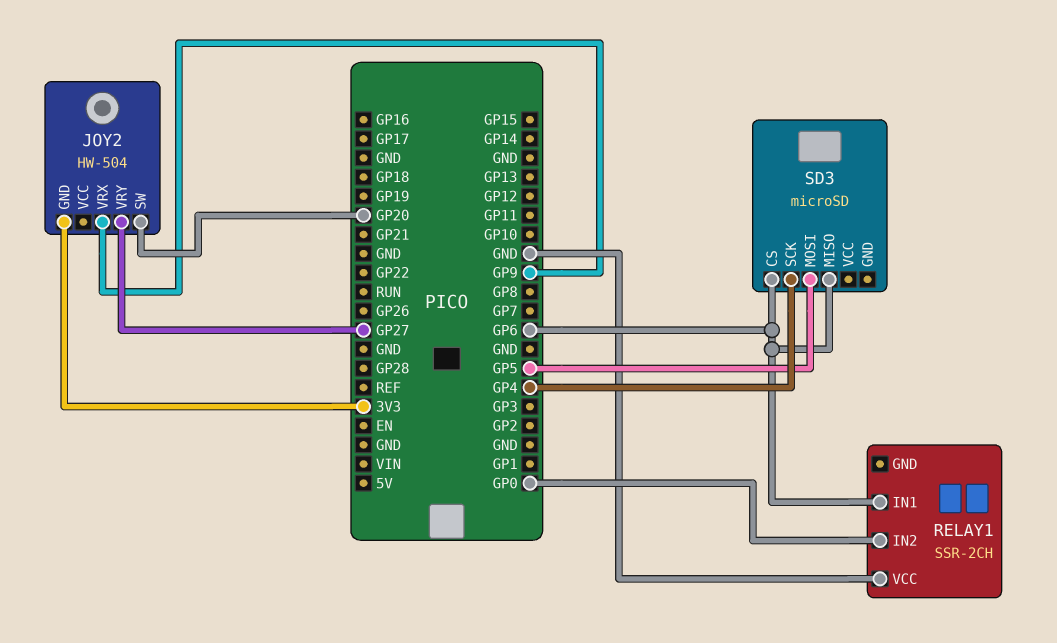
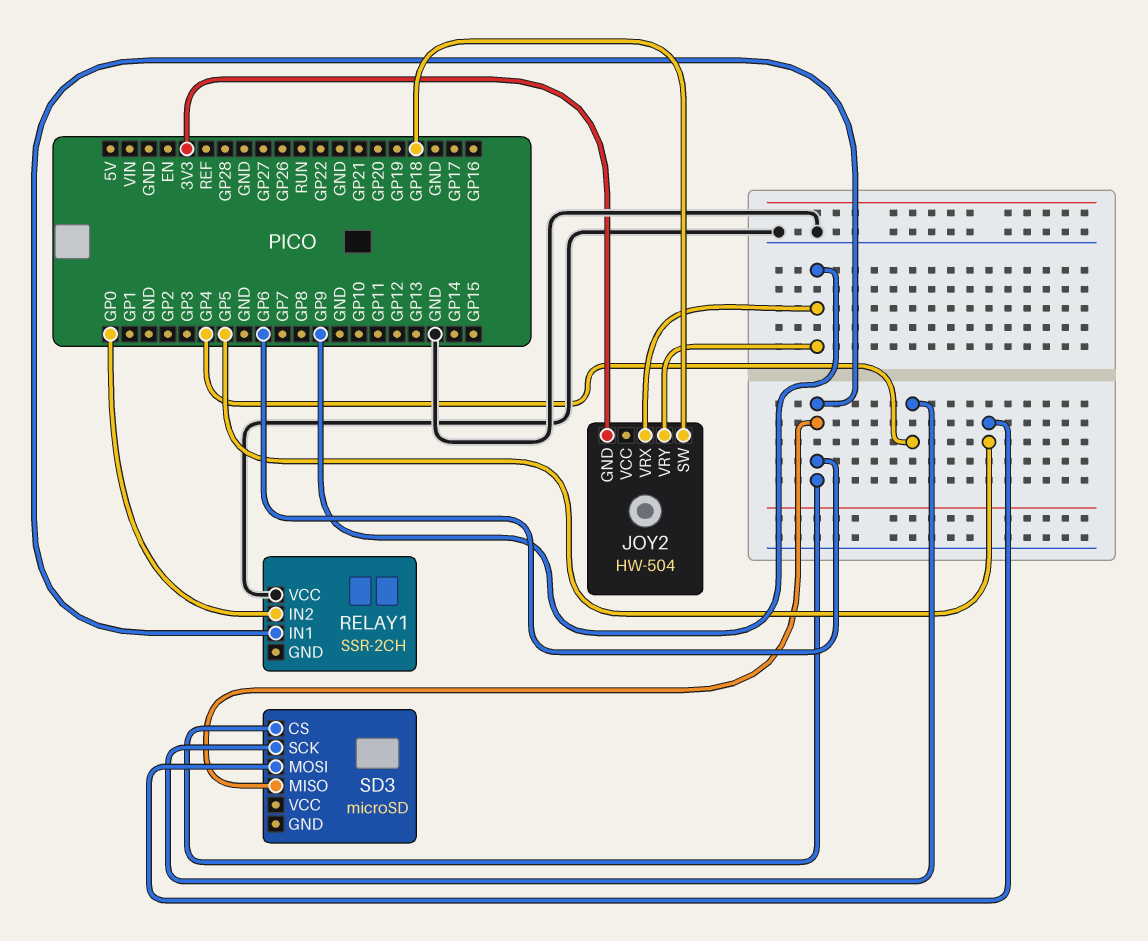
JOY2 pin SW: GP20 -> GP18
JOY2 pin VRY: GP27 -> GP9

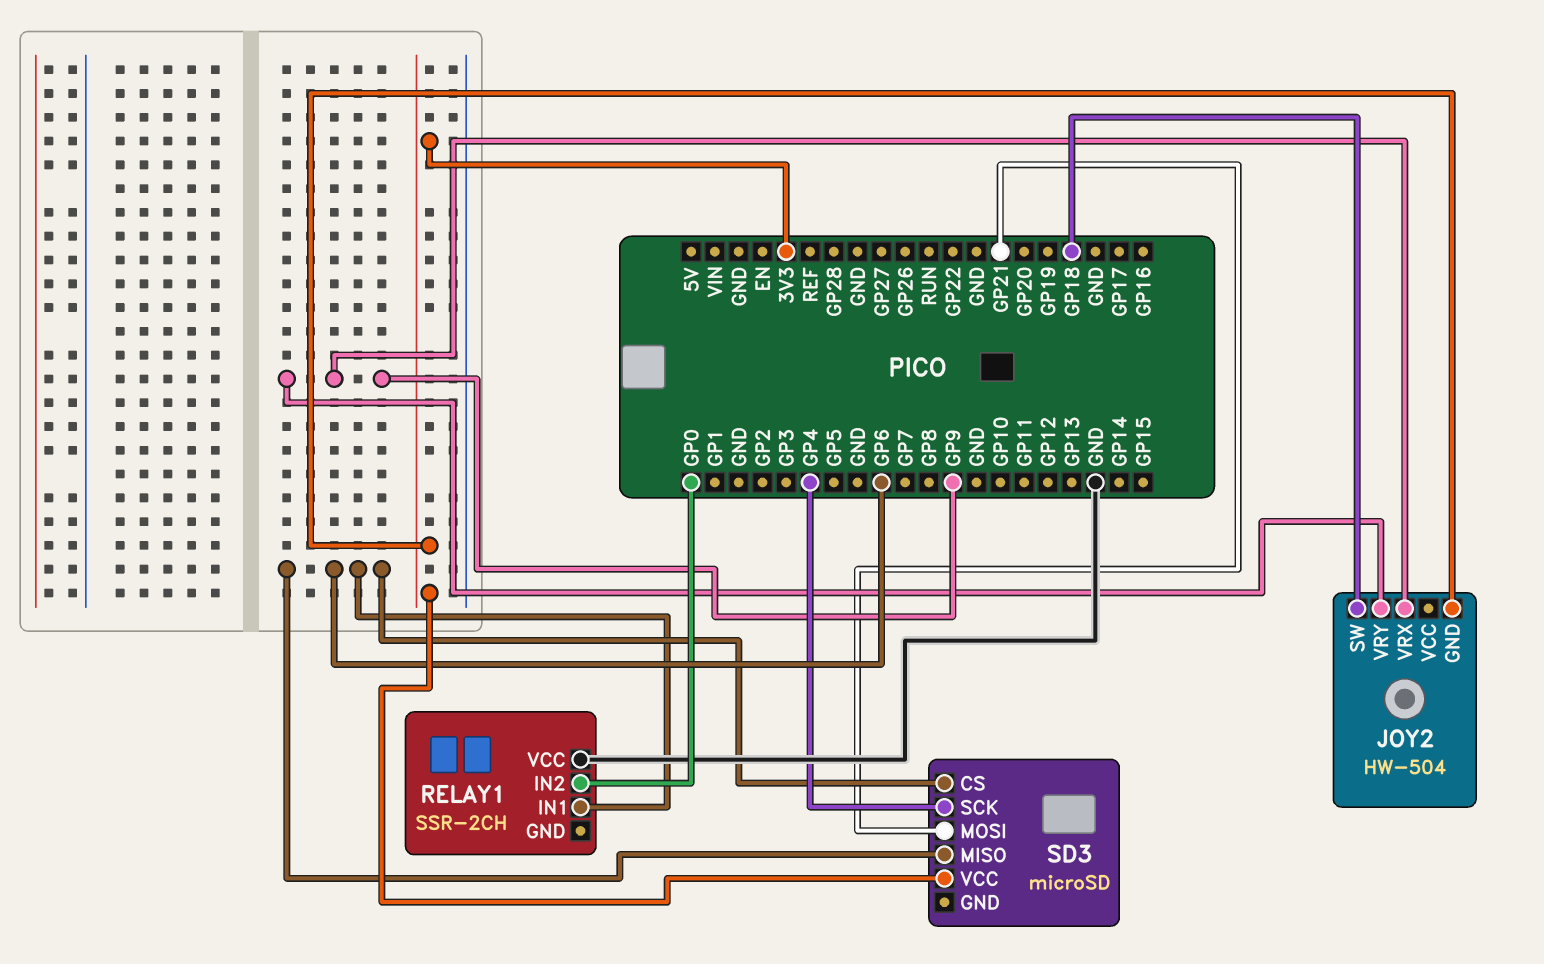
SD3 pin MOSI: GP5 -> GP21
SD3 pin VCC: none -> 3V3

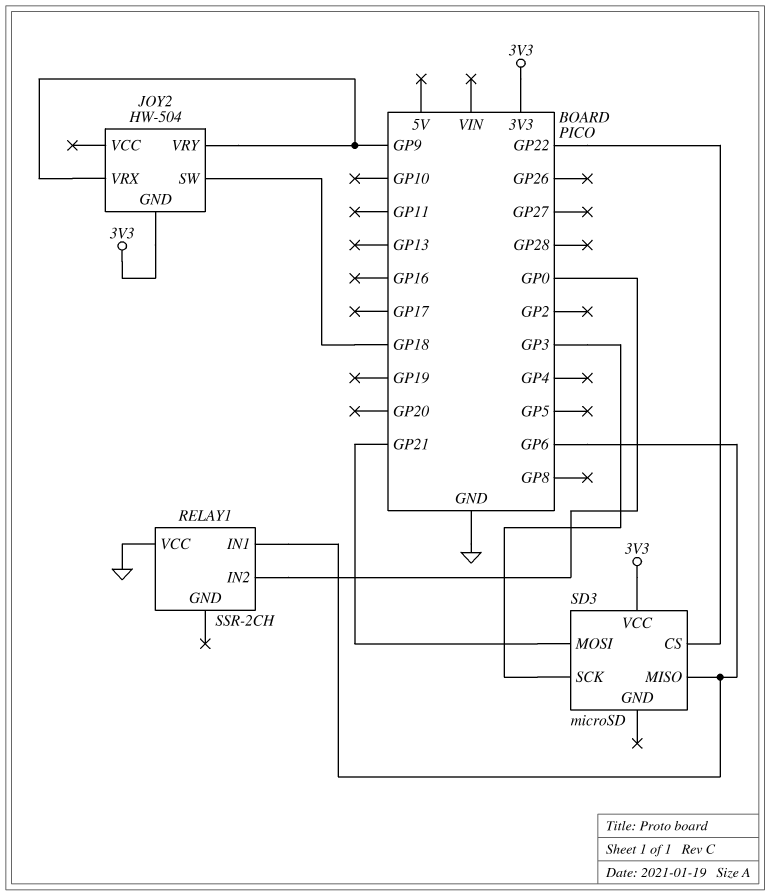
SD3 pin CS: GP6 -> GP22
SD3 pin SCK: GP4 -> GP3

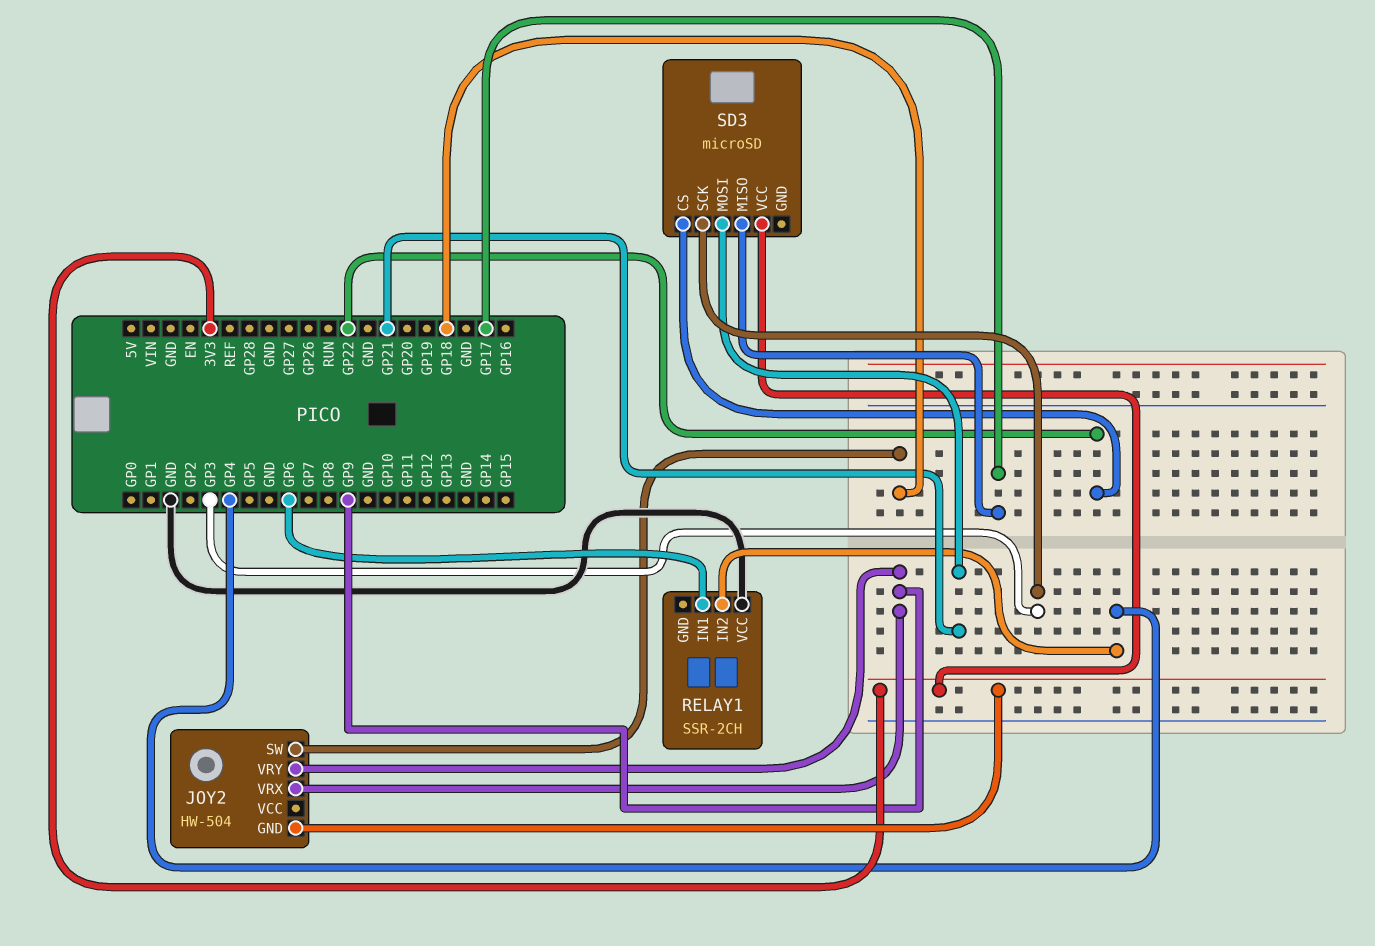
RELAY1 pin IN2: GP0 -> GP4
SD3 pin MISO: GP6 -> GP17

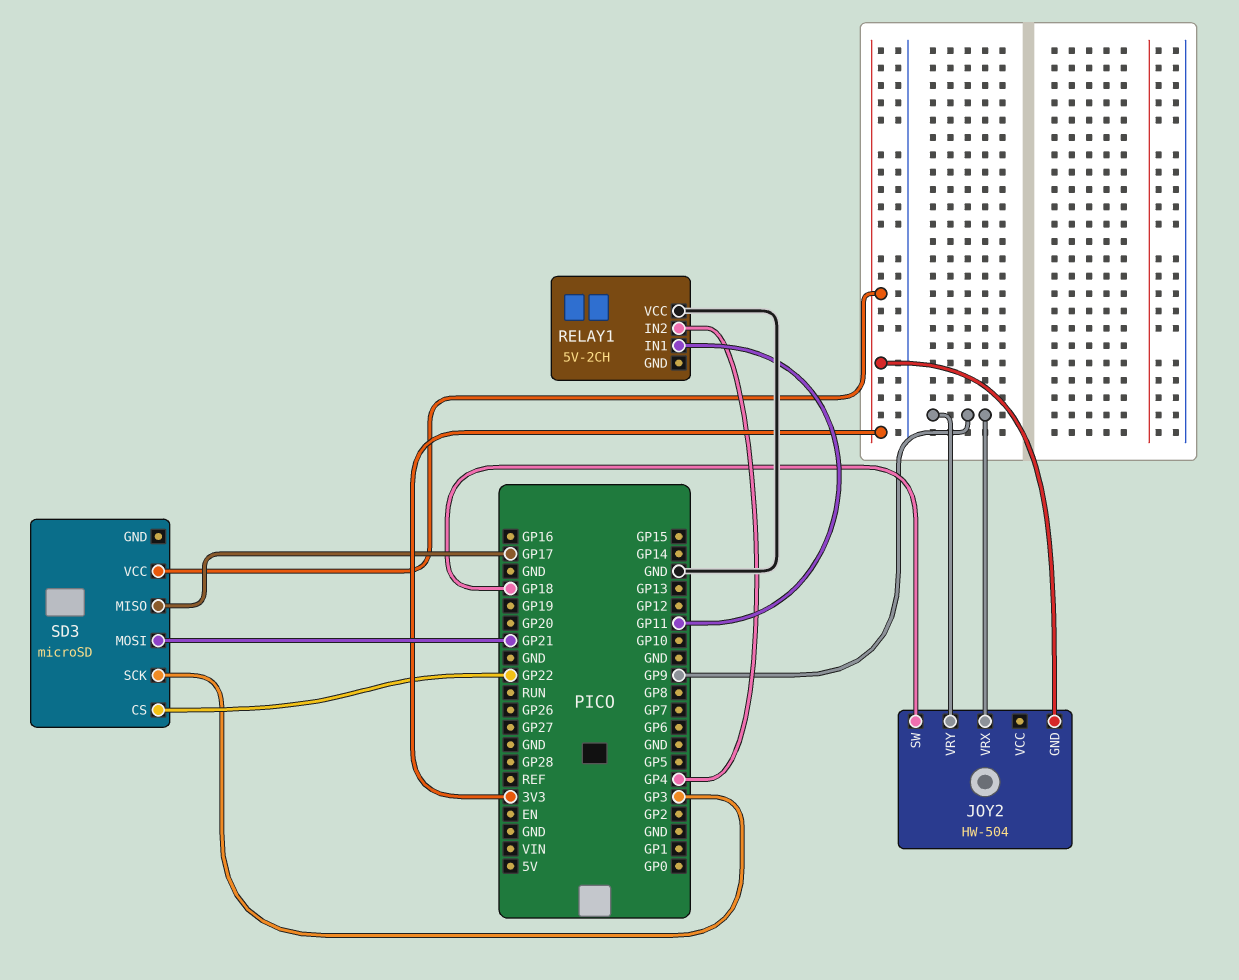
RELAY1: SSR-2CH -> 5V-2CH
RELAY1 pin IN1: GP6 -> GP11

